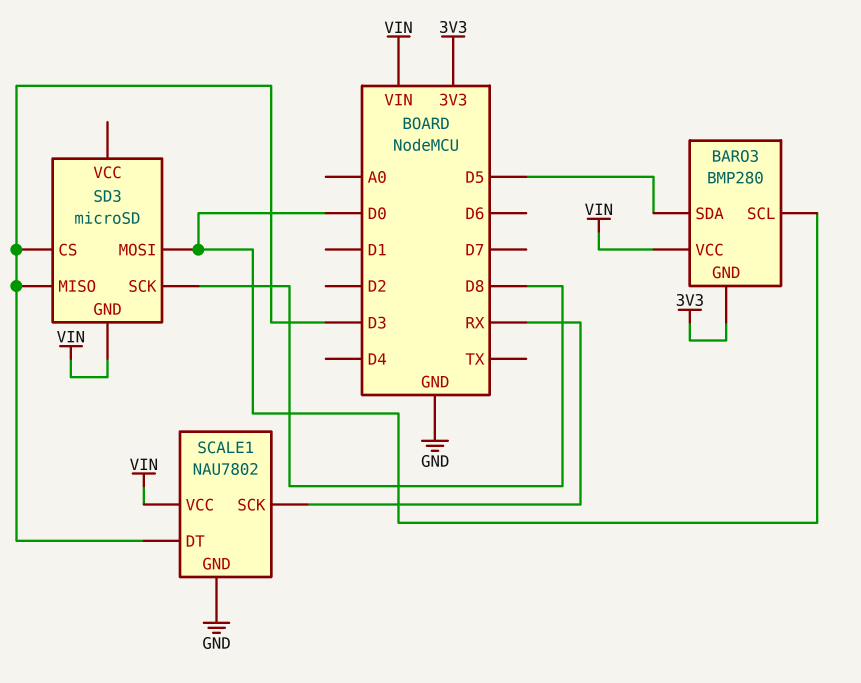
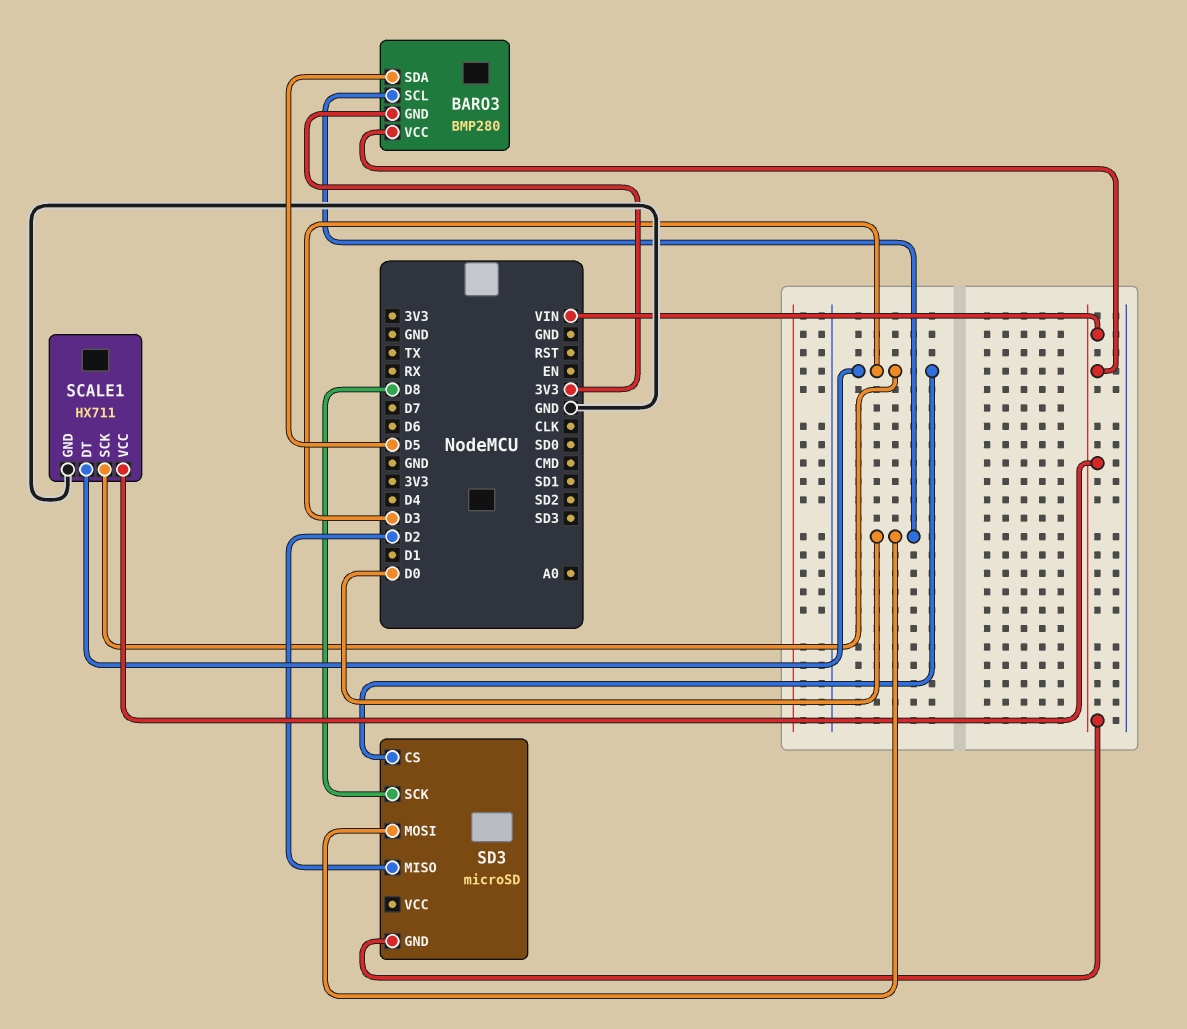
SCALE1: NAU7802 -> HX711
SCALE1 pin SCK: RX -> D3
SD3 pin MISO: D3 -> D2

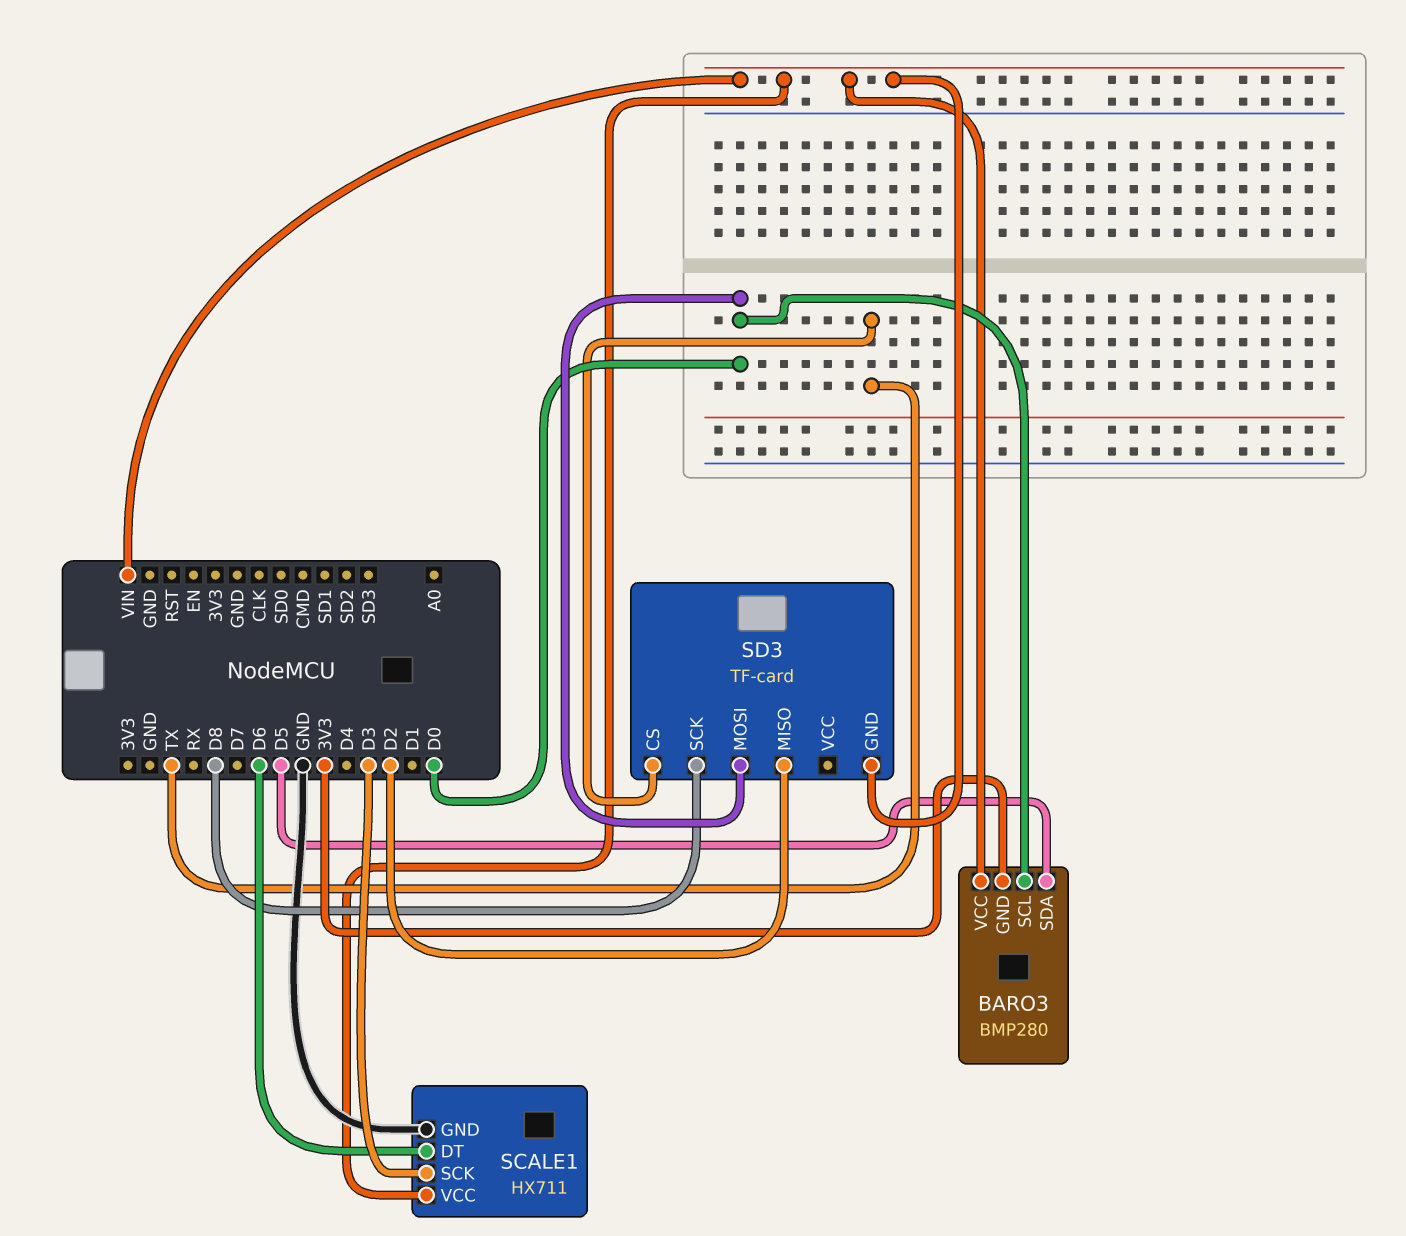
SCALE1 pin DT: D3 -> D6
SD3: microSD -> TF-card
SD3 pin CS: D3 -> TX

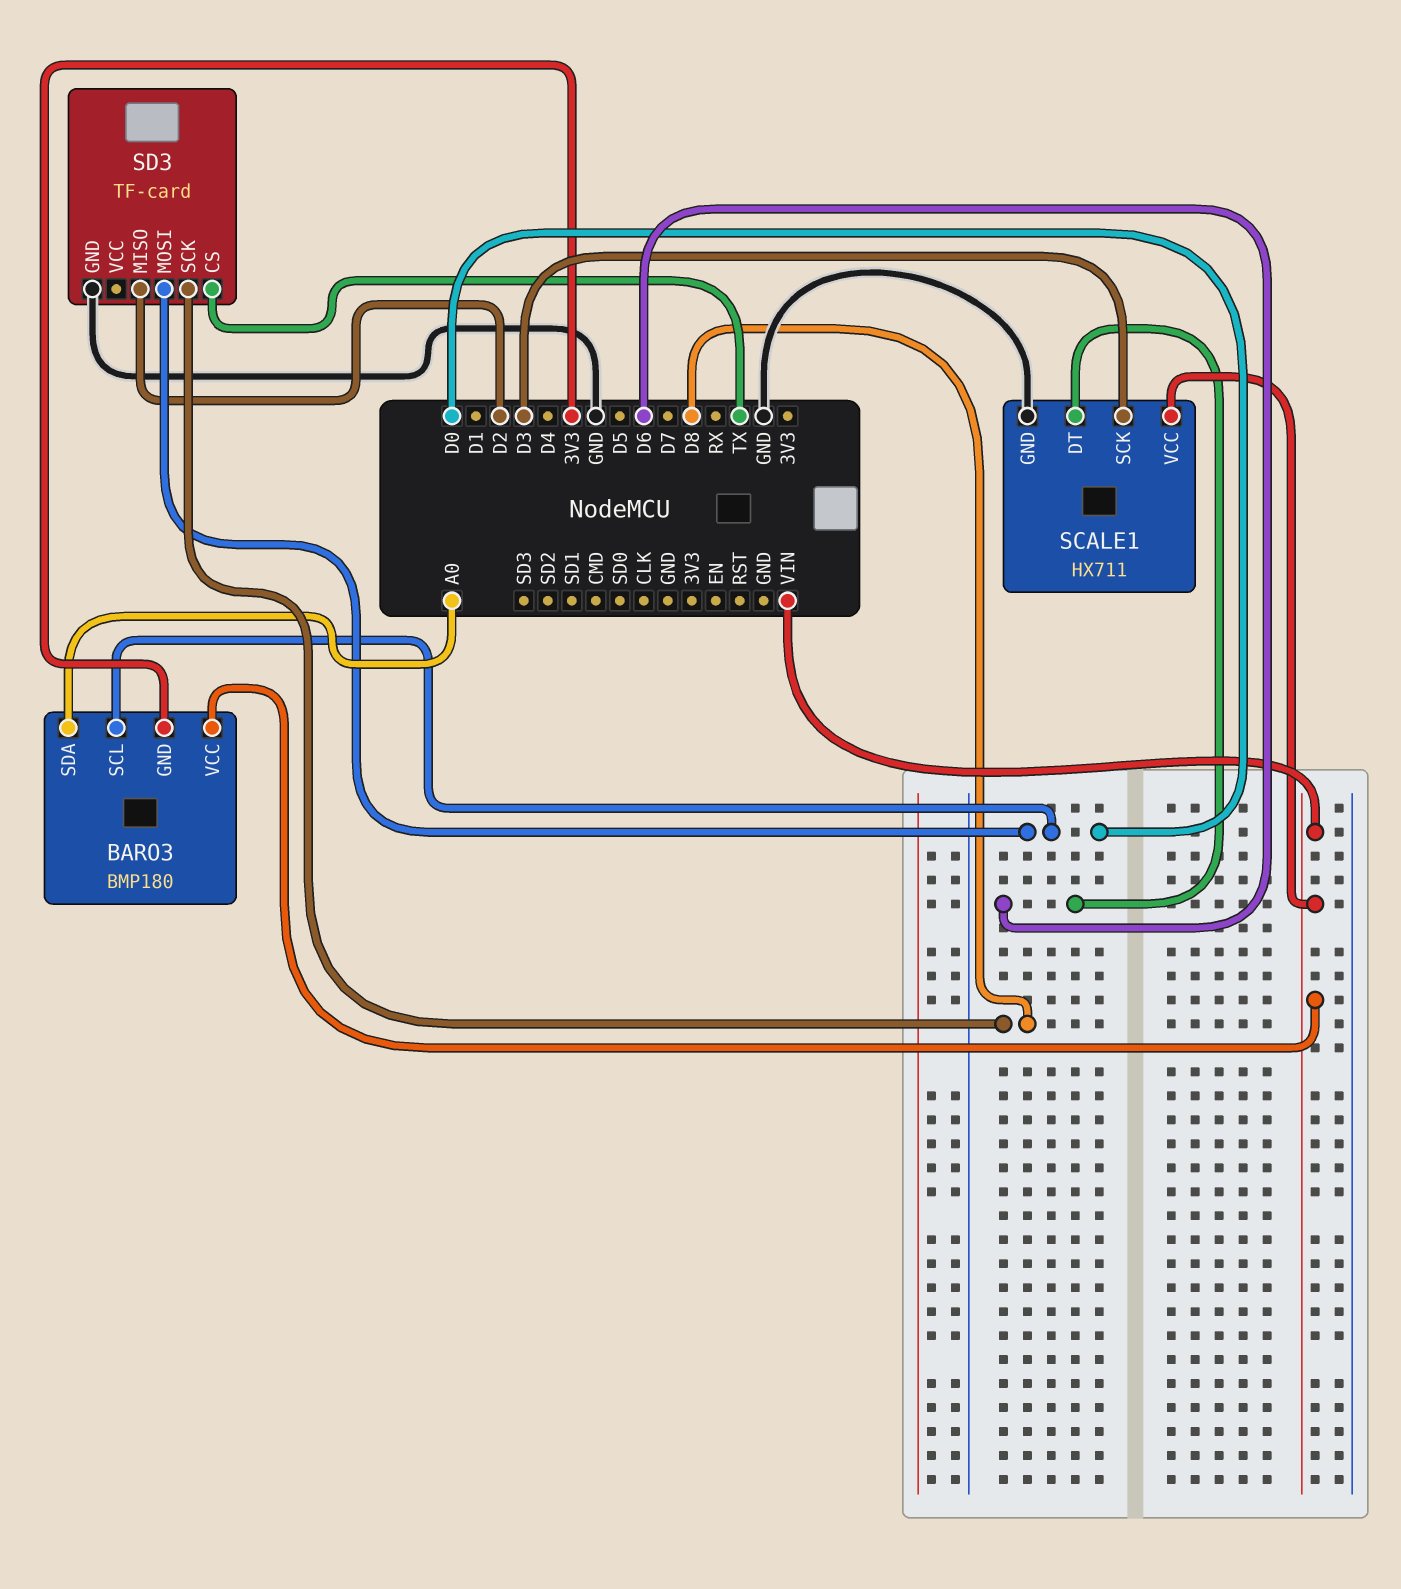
BARO3: BMP280 -> BMP180
BARO3 pin SDA: D5 -> A0
SD3 pin GND: VIN -> GND

